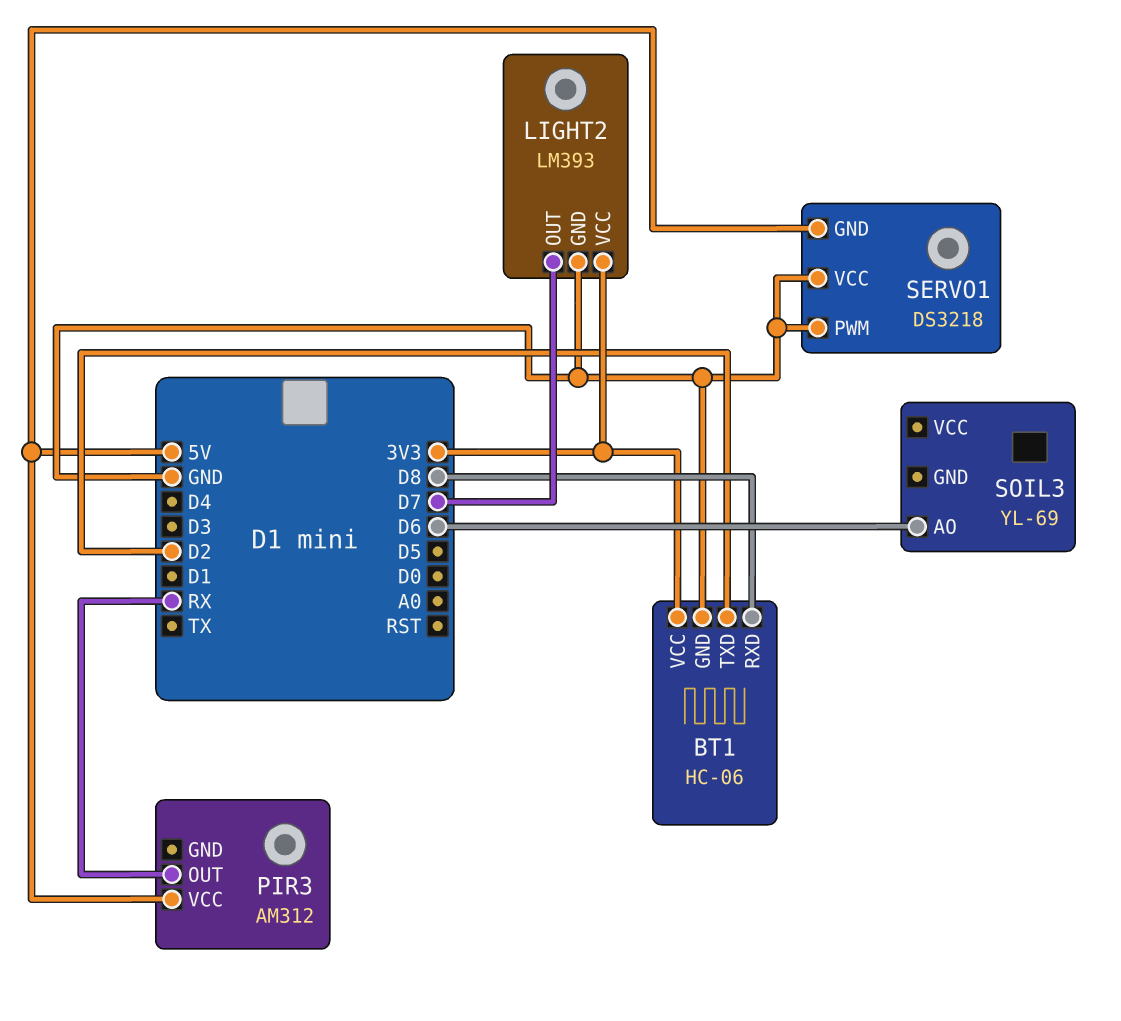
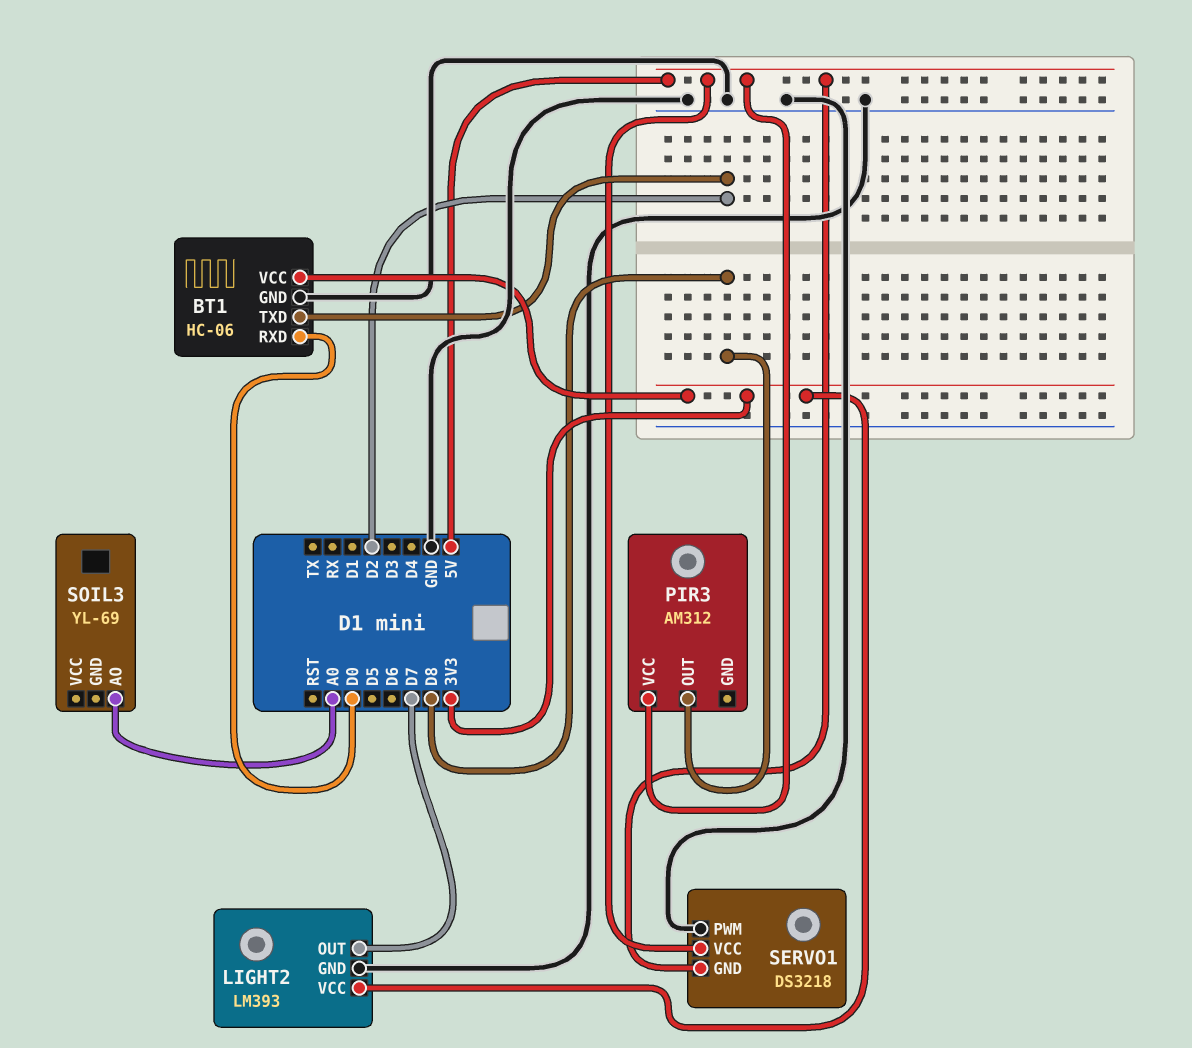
BT1 pin RXD: D8 -> D0
PIR3 pin OUT: RX -> D8
SERVO1 pin VCC: GND -> 5V
SOIL3 pin AO: D6 -> A0

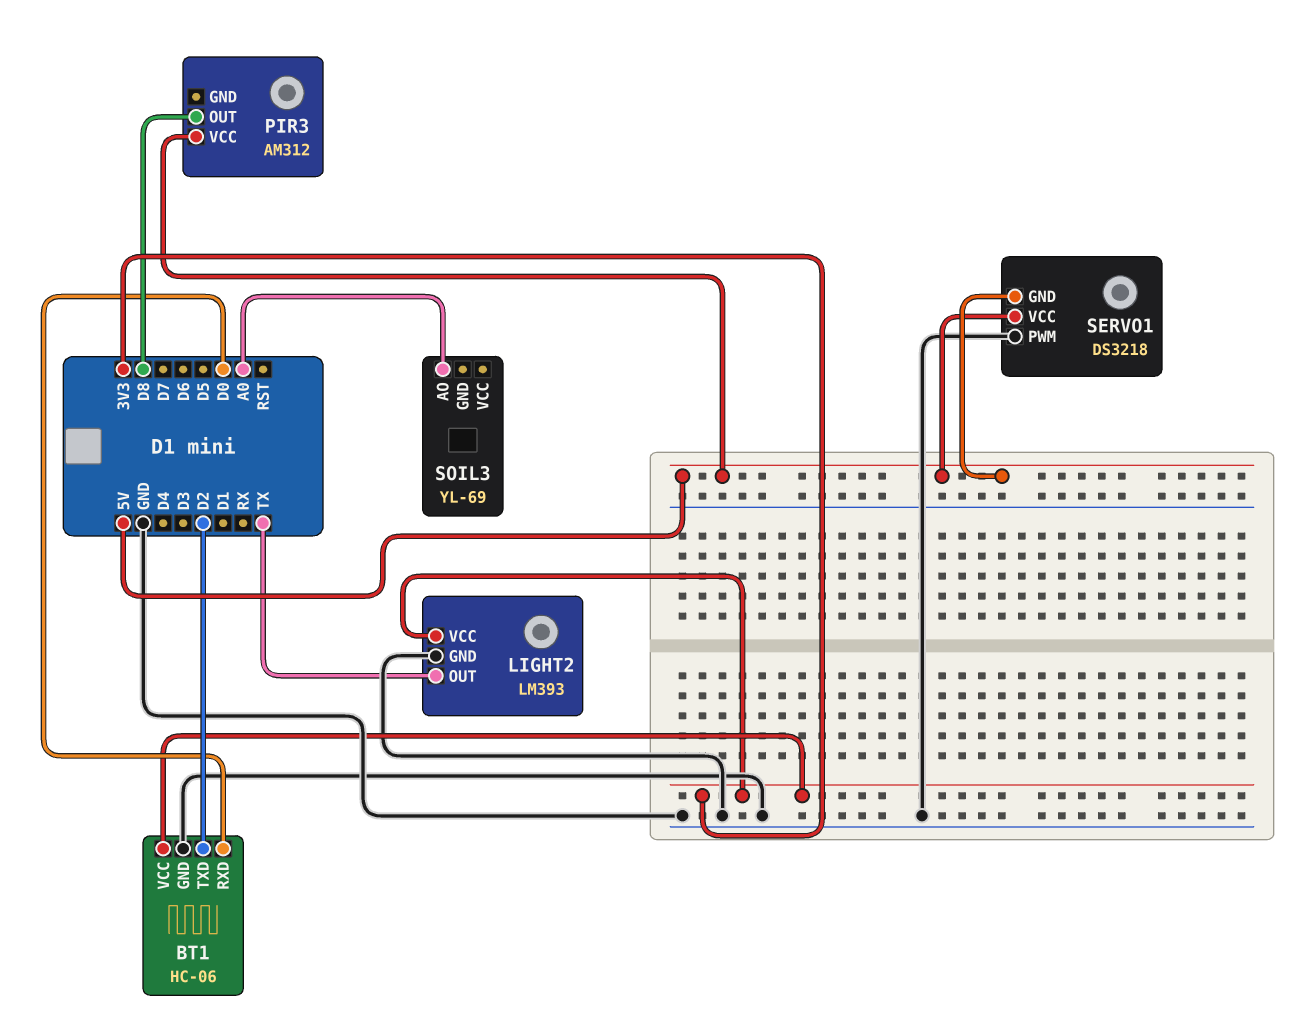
LIGHT2 pin OUT: D7 -> TX

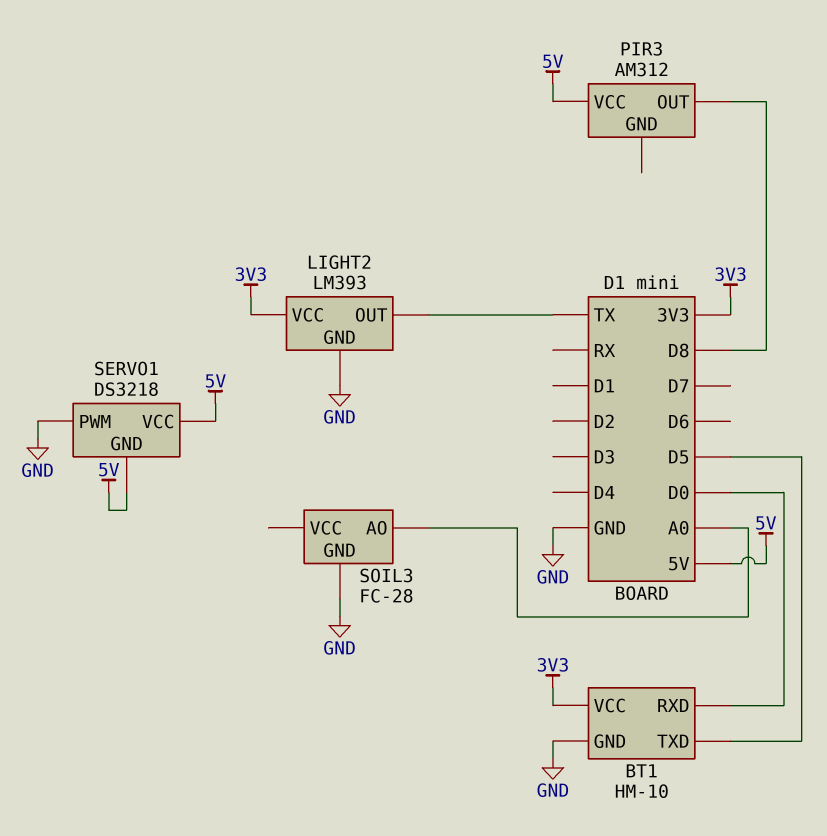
BT1: HC-06 -> HM-10
BT1 pin TXD: D2 -> D5
SOIL3: YL-69 -> FC-28
SOIL3 pin GND: none -> GND

